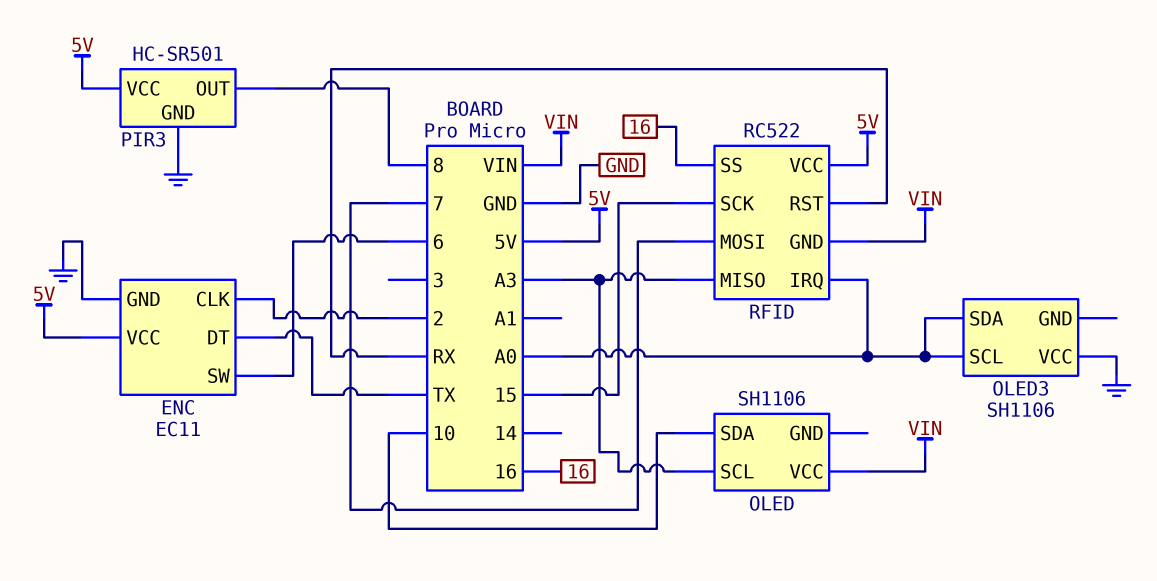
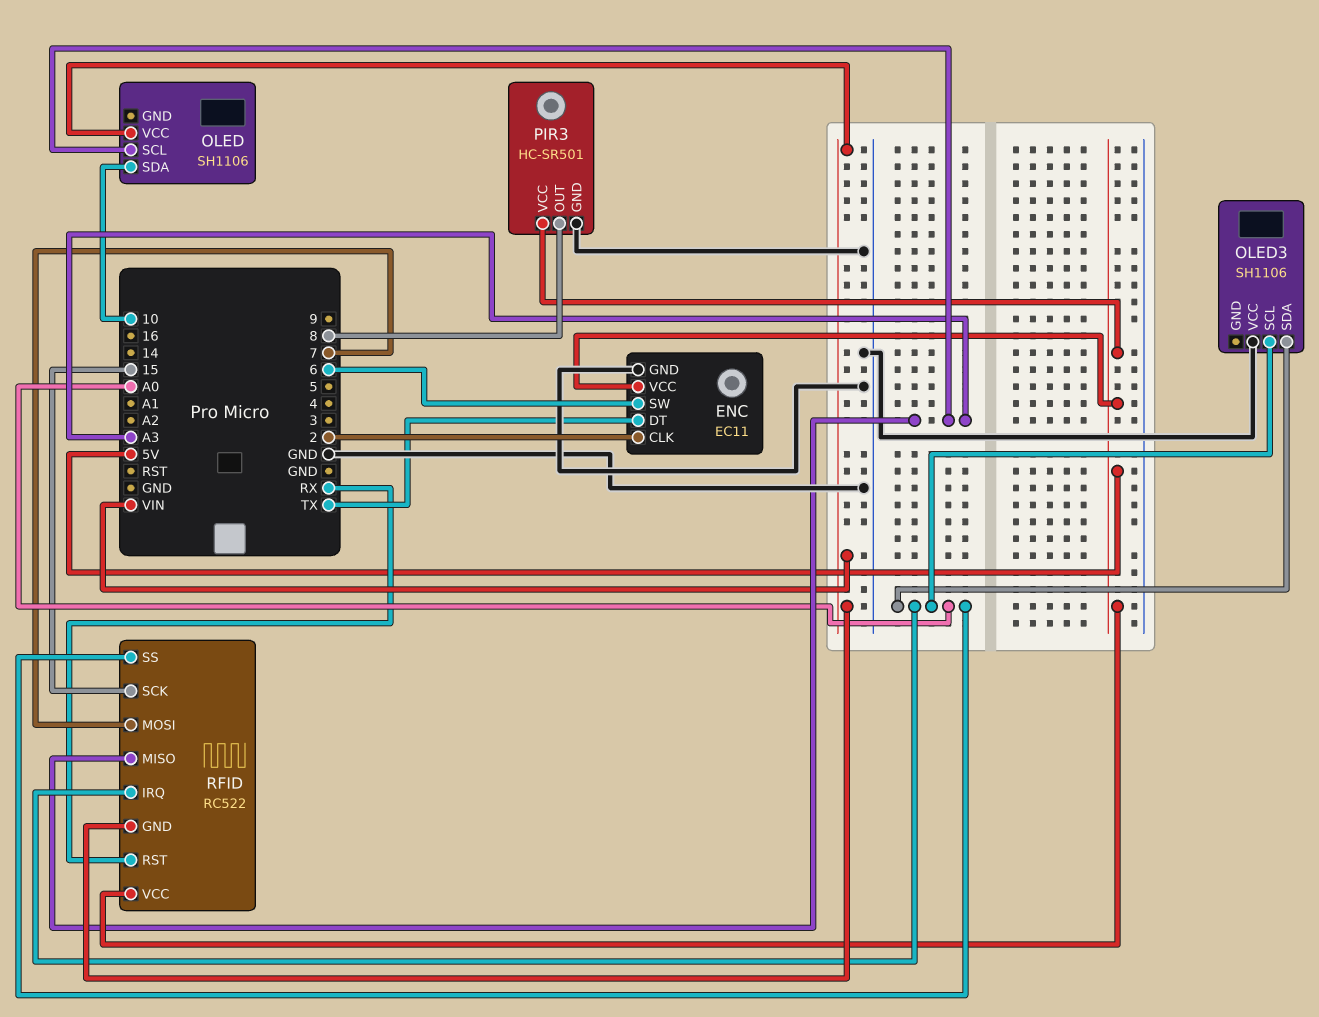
RFID pin SS: 16 -> A0

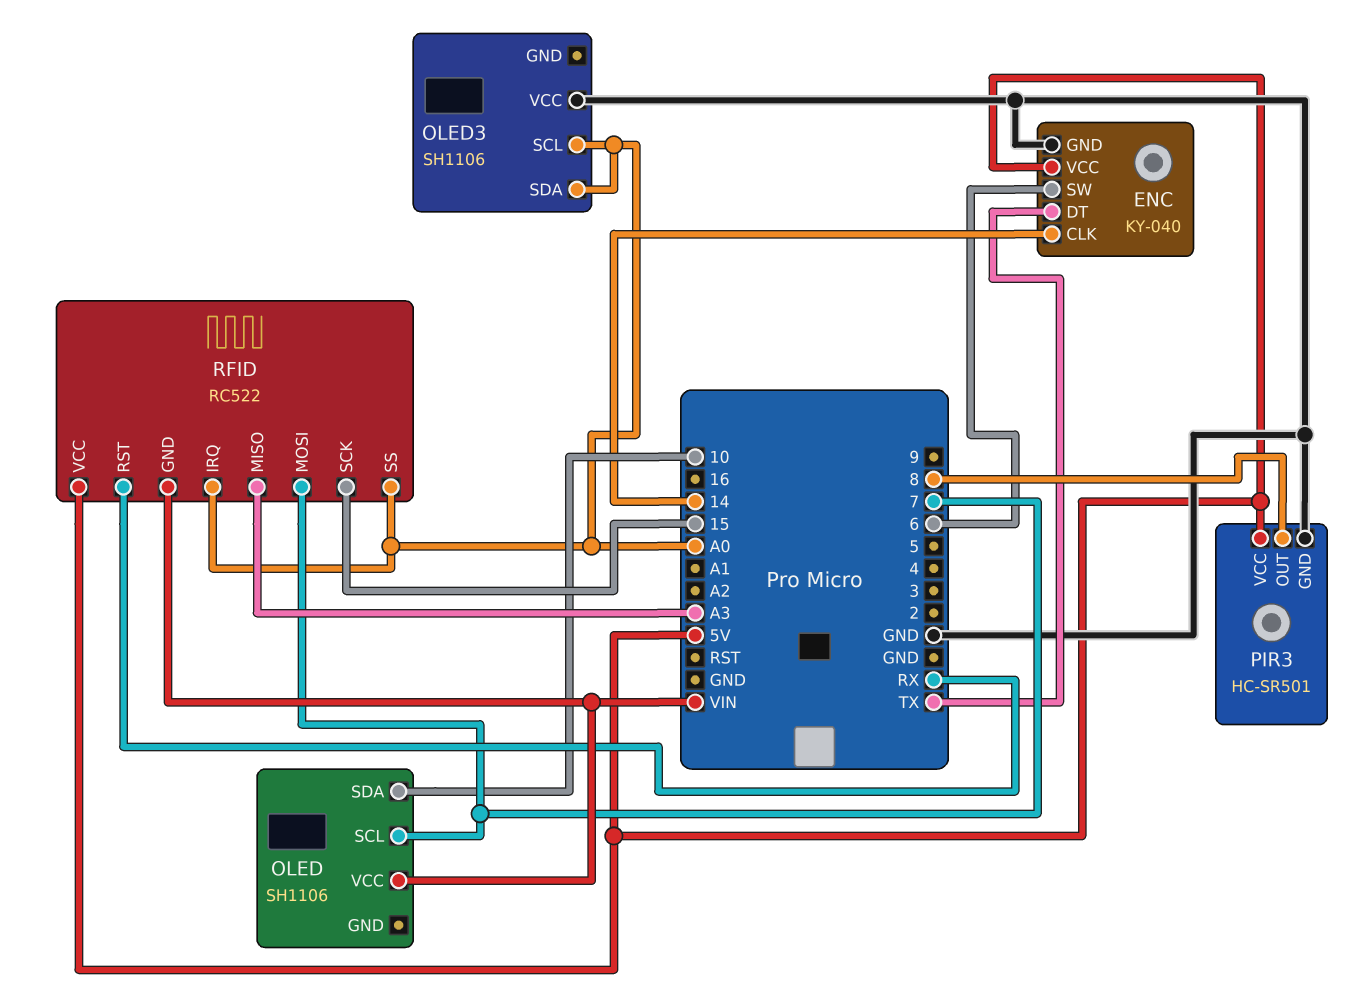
ENC: EC11 -> KY-040
ENC pin CLK: 2 -> 14
OLED pin SCL: A3 -> 7

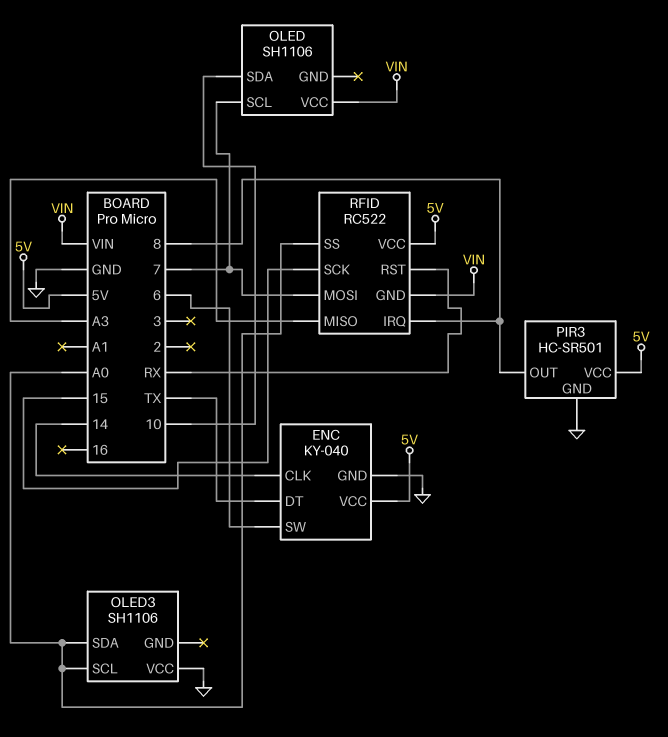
RFID pin IRQ: A0 -> 8

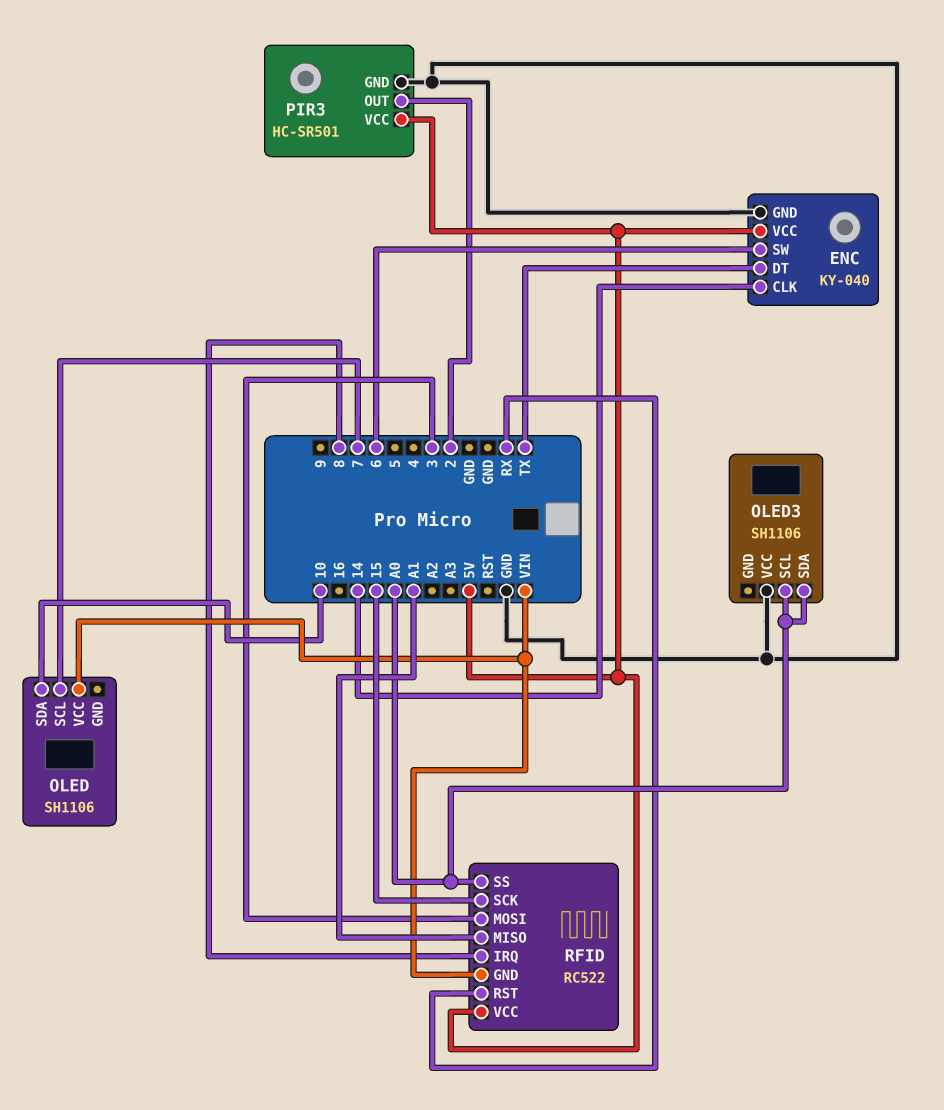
PIR3 pin OUT: 8 -> 2
RFID pin MISO: A3 -> A1
RFID pin MOSI: 7 -> 3

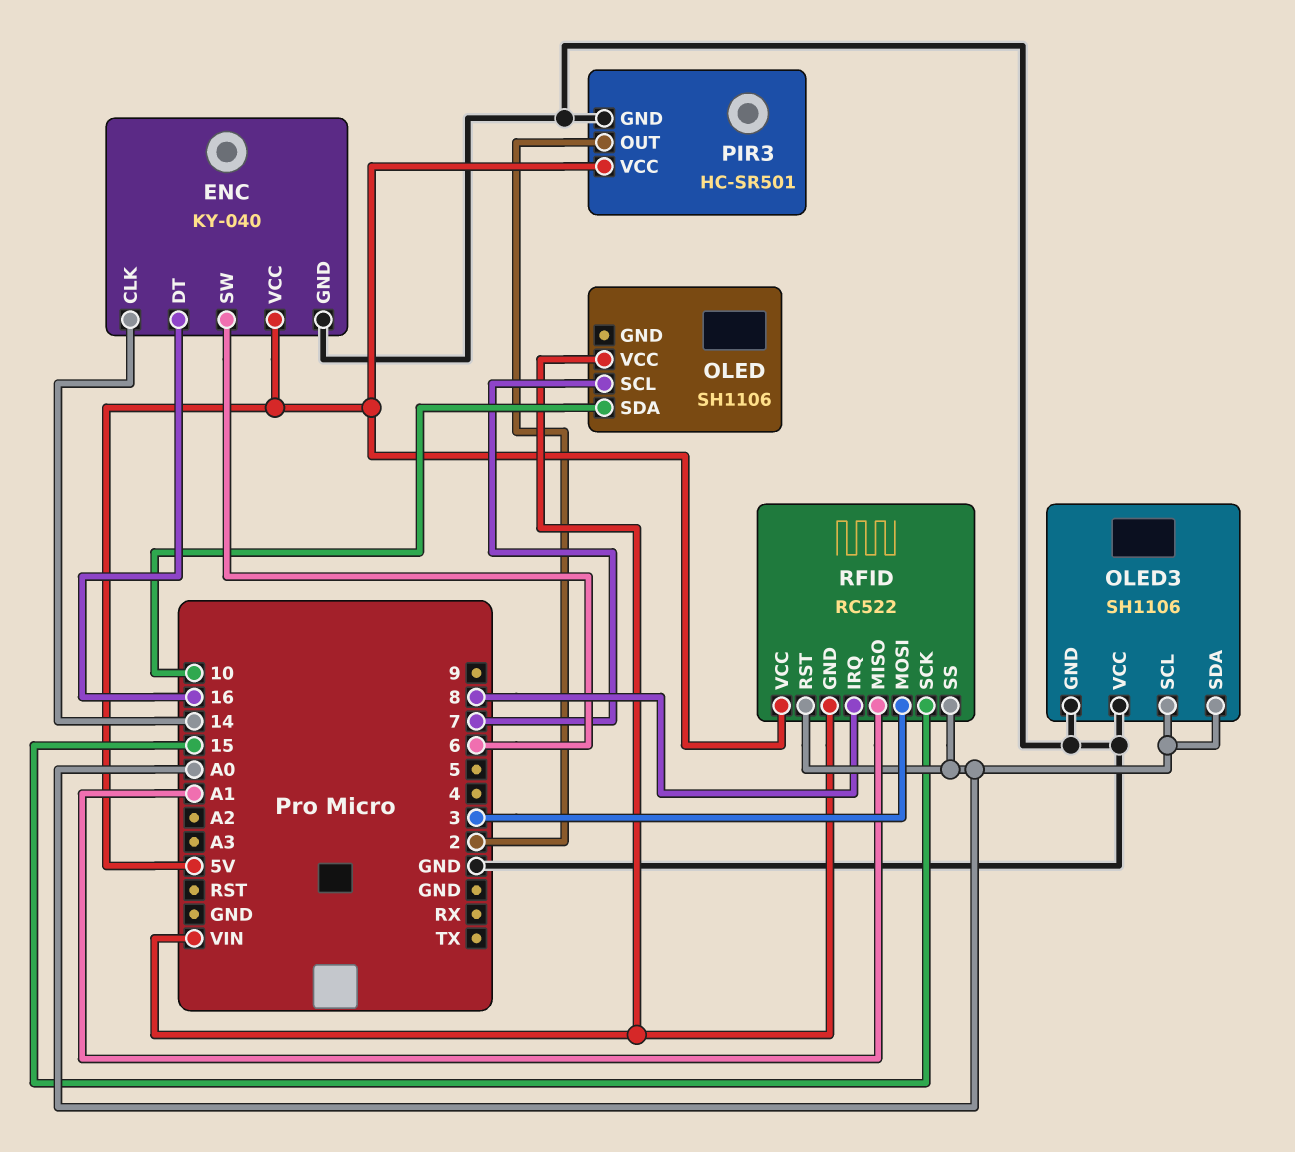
ENC pin DT: TX -> 16
OLED3 pin GND: none -> GND
RFID pin RST: RX -> A0

